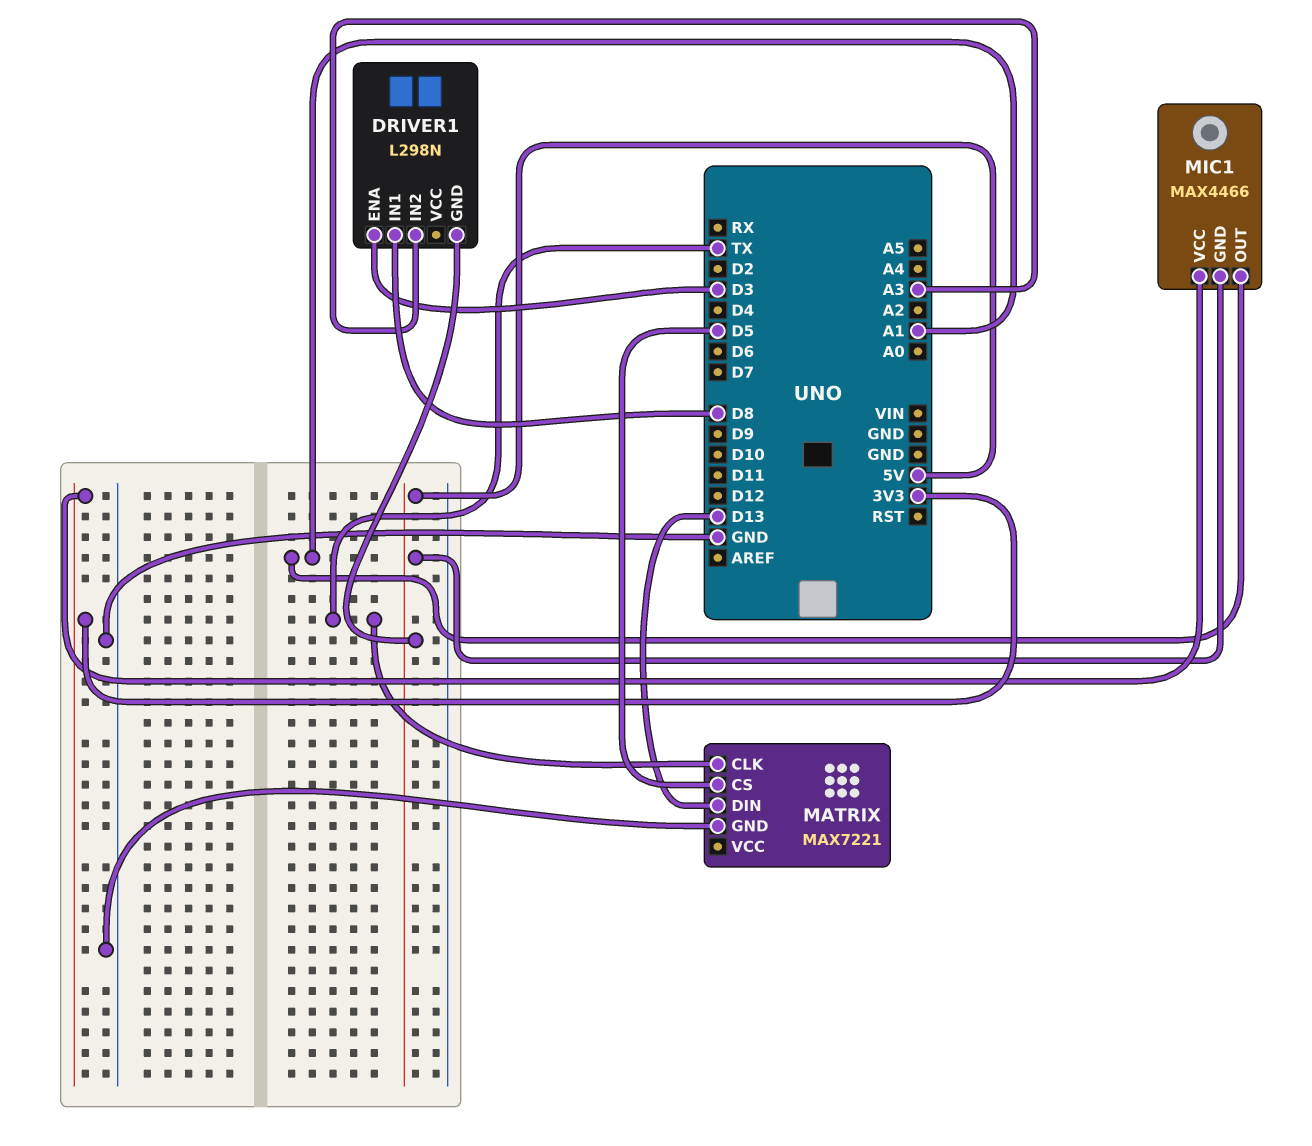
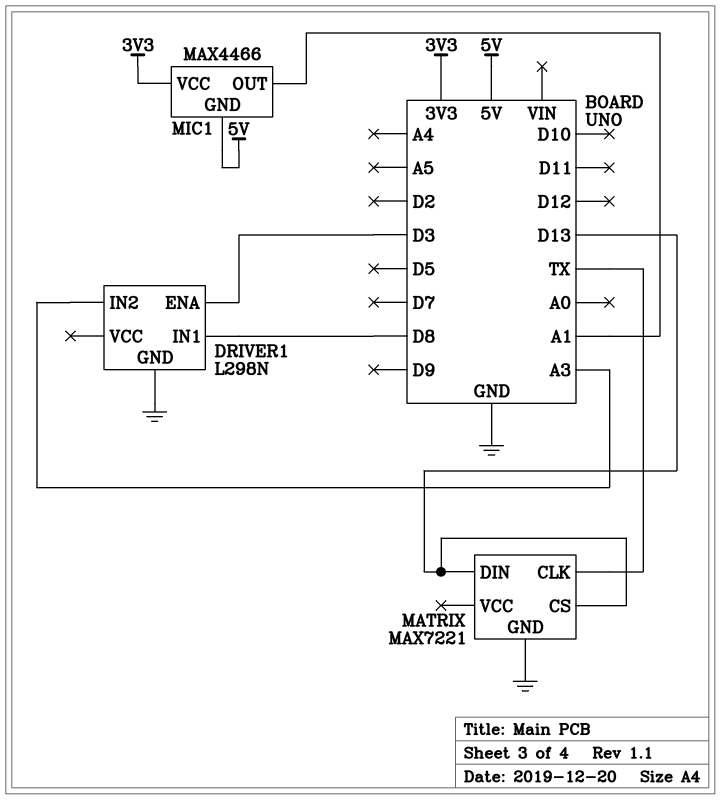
DRIVER1 pin GND: 5V -> GND
MATRIX pin CS: D5 -> D13

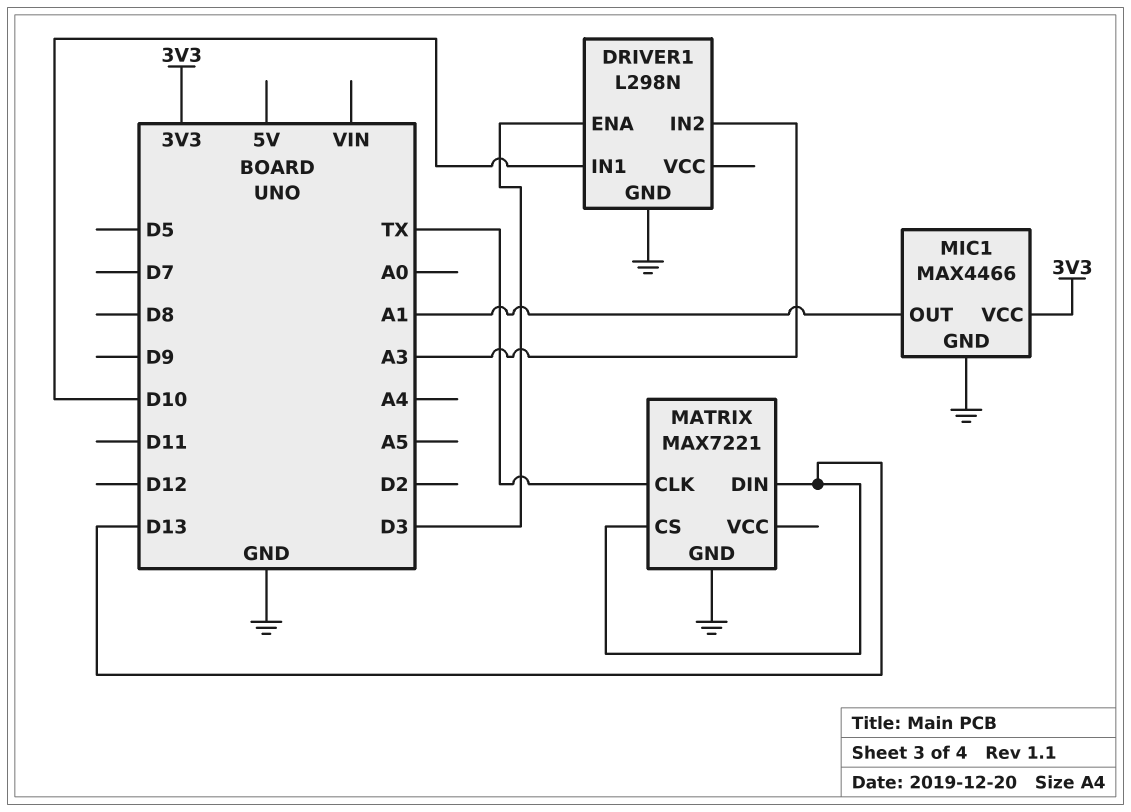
DRIVER1 pin IN1: D8 -> D10
MIC1 pin GND: 5V -> GND

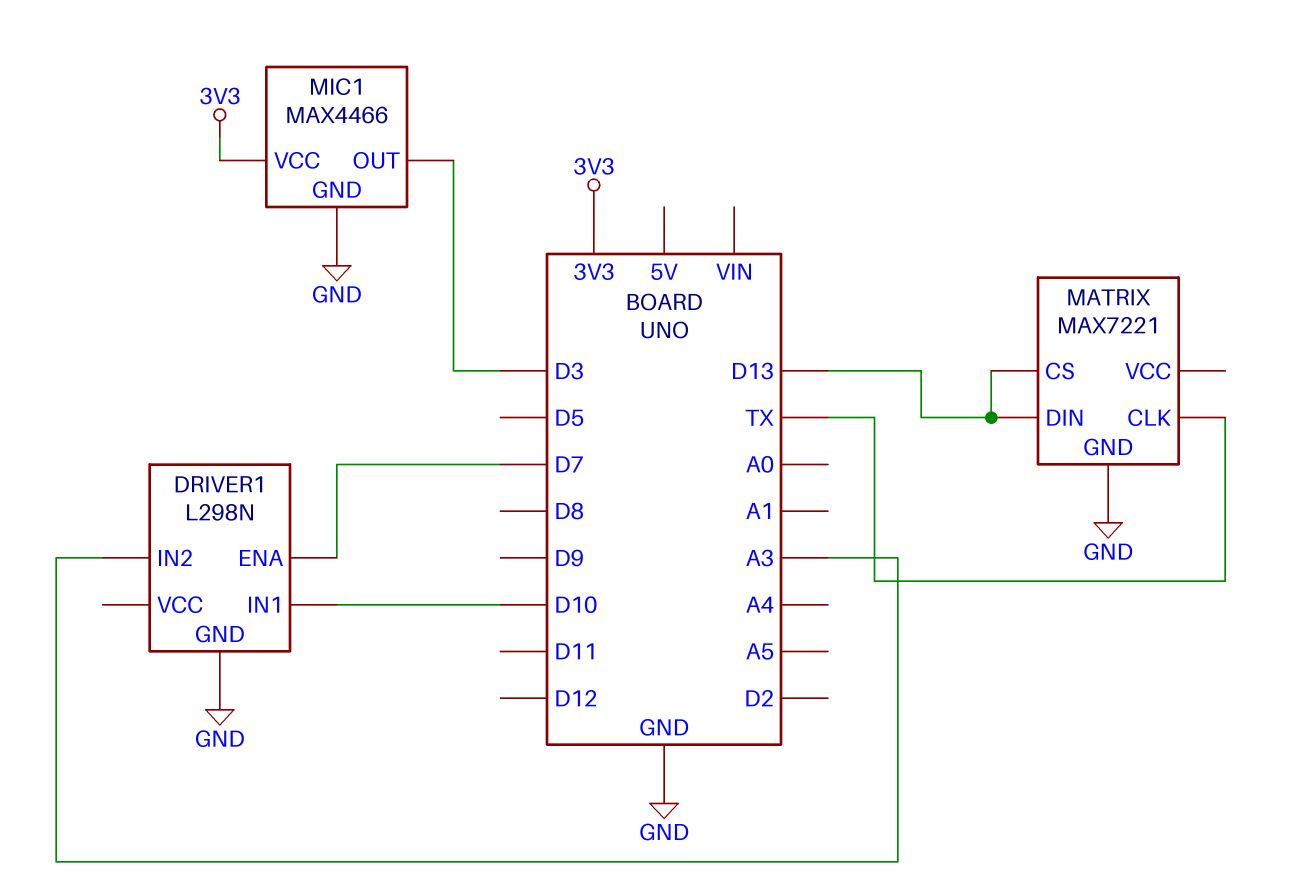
DRIVER1 pin ENA: D3 -> D7
MIC1 pin OUT: A1 -> D3

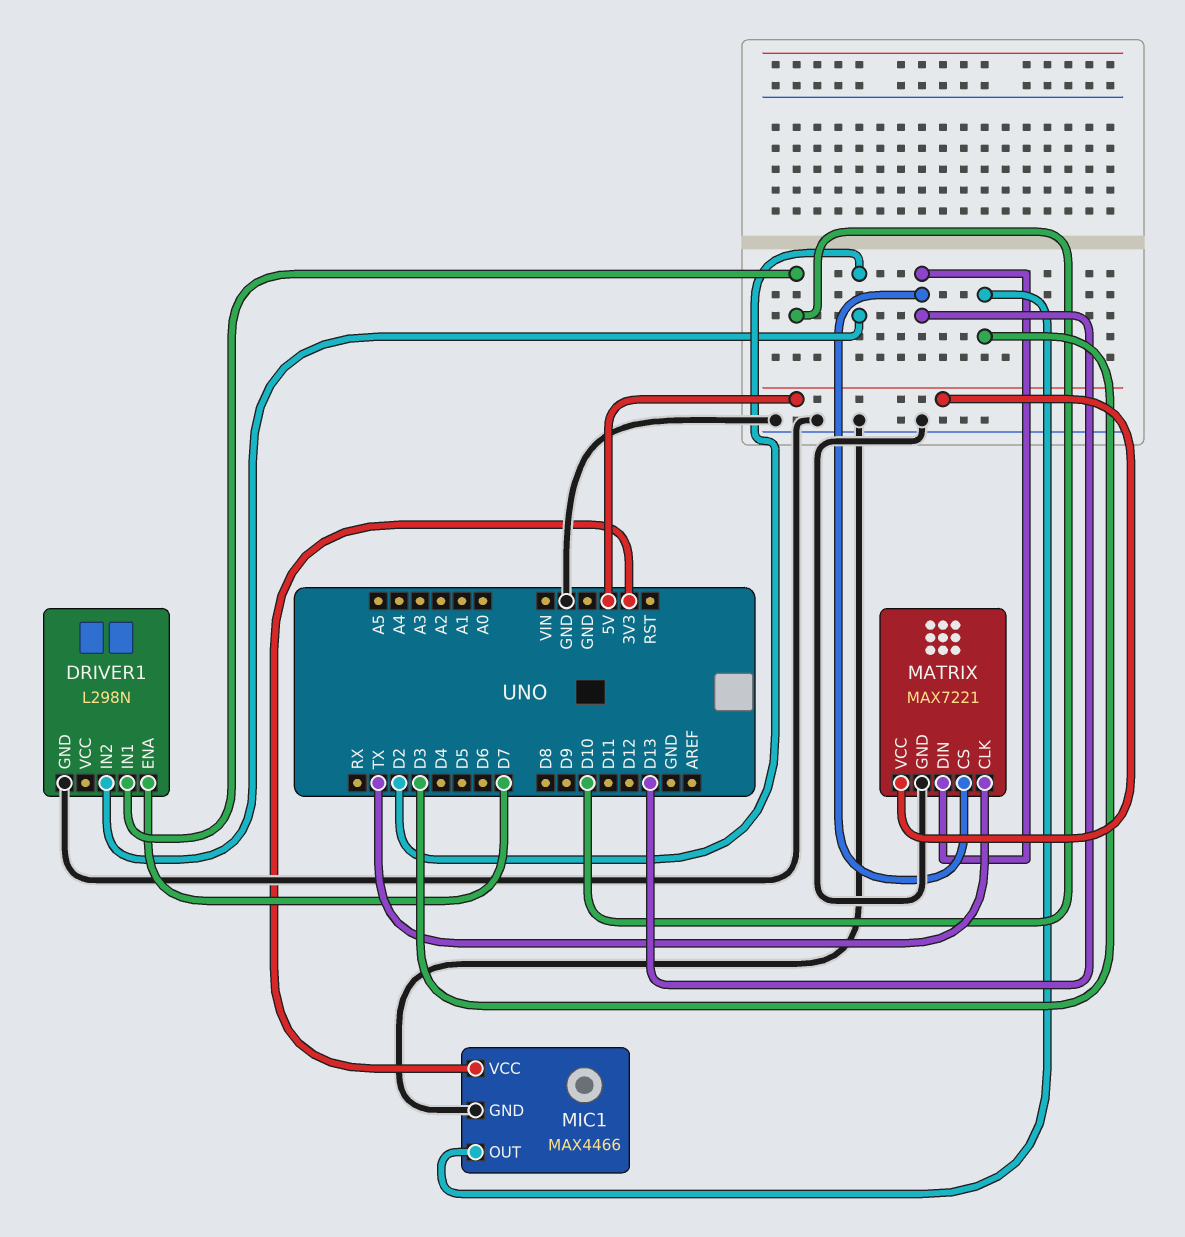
DRIVER1 pin IN2: A3 -> D2
MATRIX pin VCC: none -> 5V

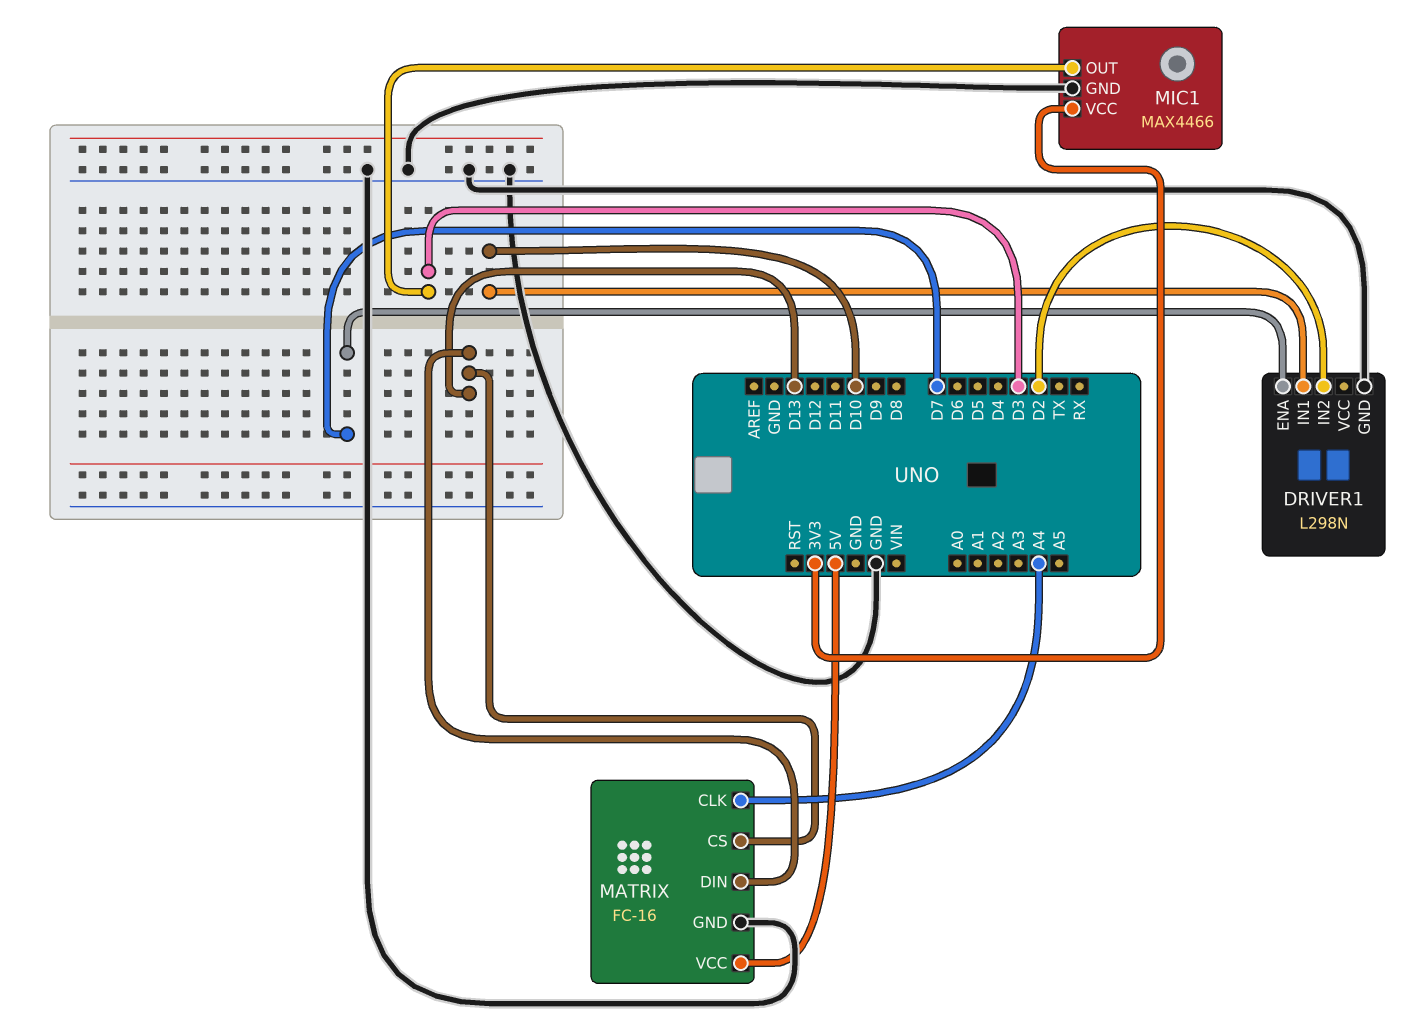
MATRIX: MAX7221 -> FC-16
MATRIX pin CLK: TX -> A4

